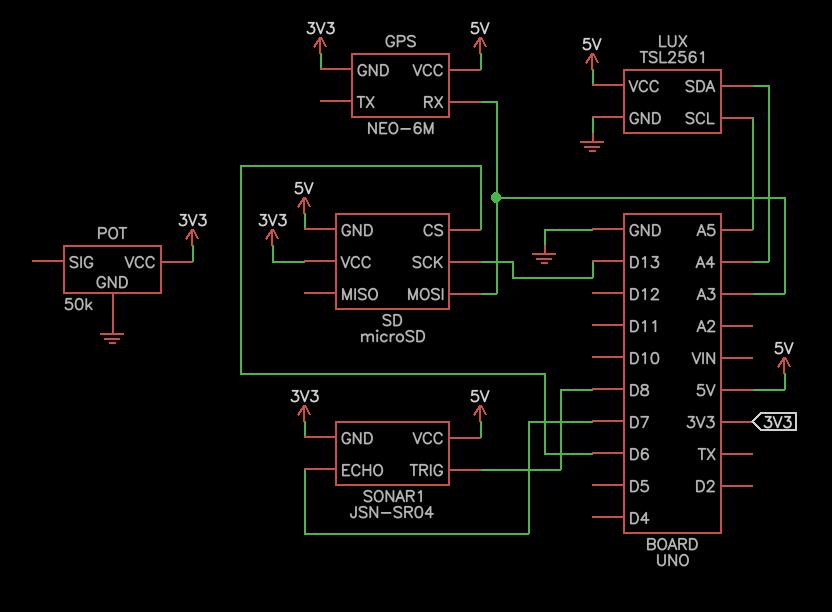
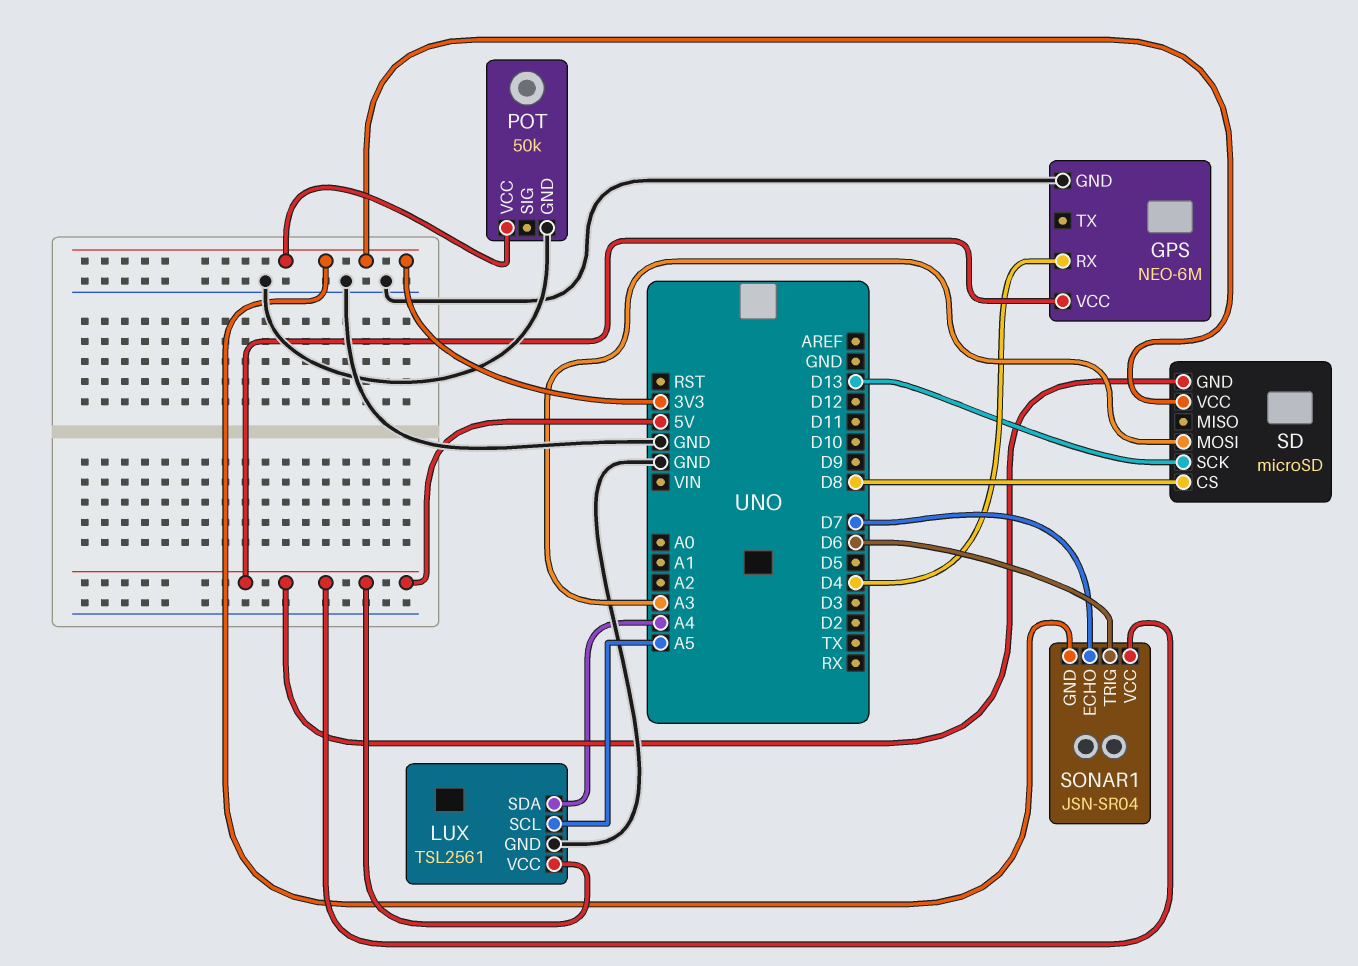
GPS pin GND: 3V3 -> GND
GPS pin RX: A3 -> D4
SD pin CS: D6 -> D8
SONAR1 pin TRIG: D8 -> D6

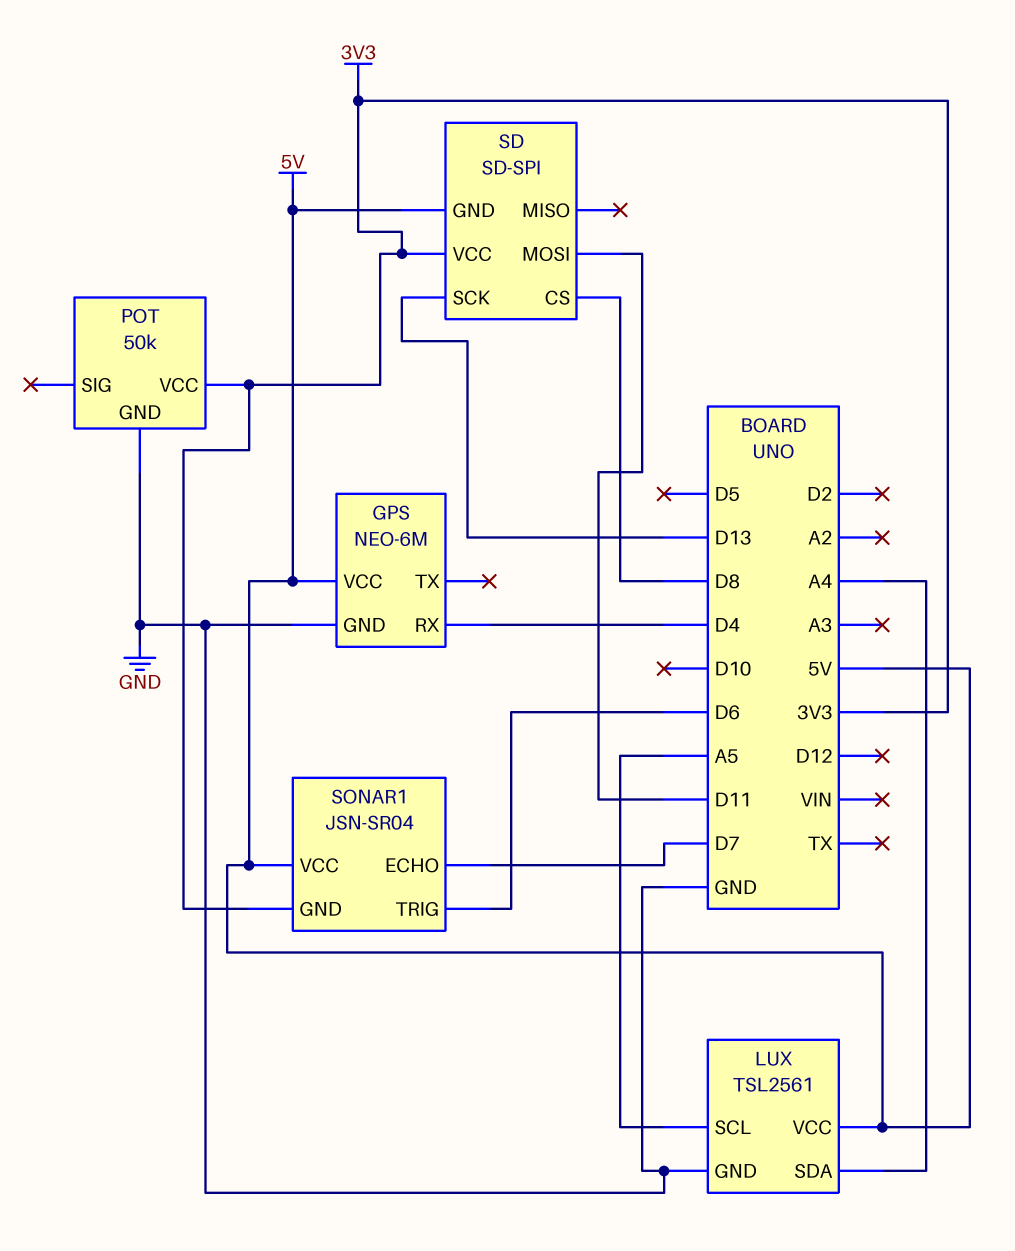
SD: microSD -> SD-SPI
SD pin MOSI: A3 -> D11

